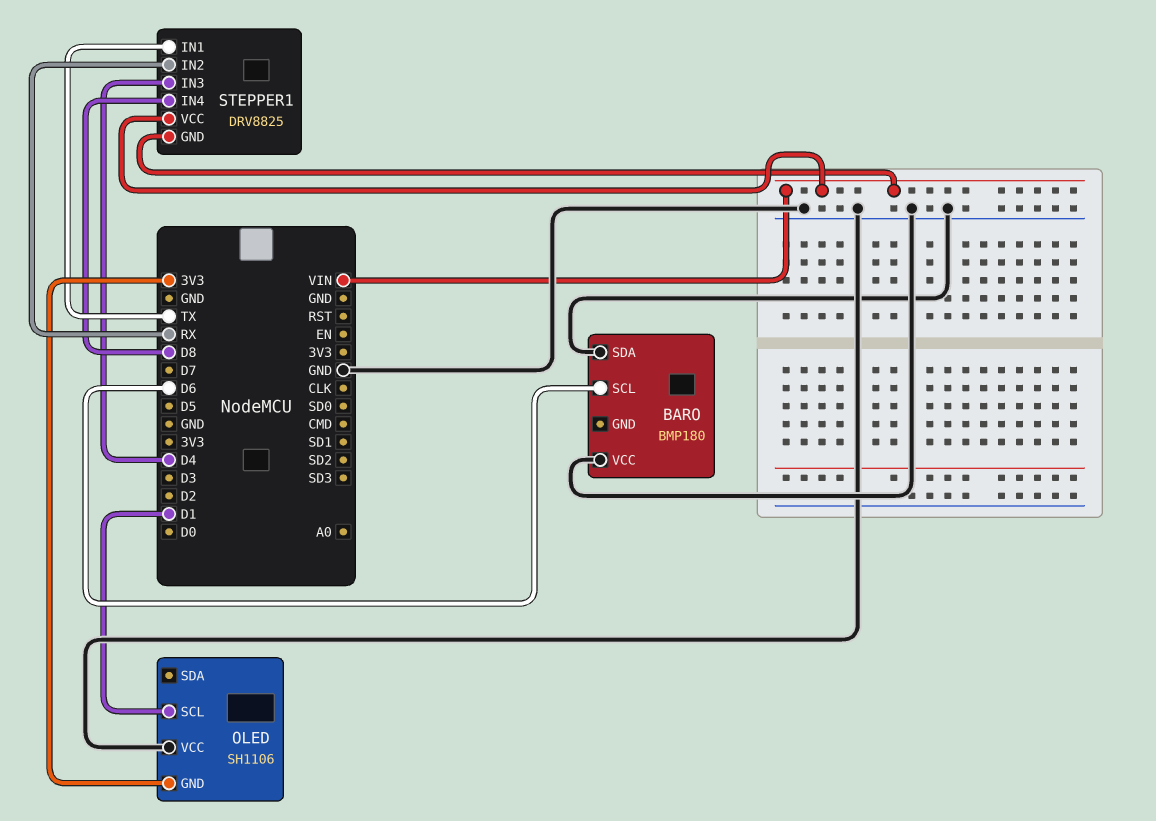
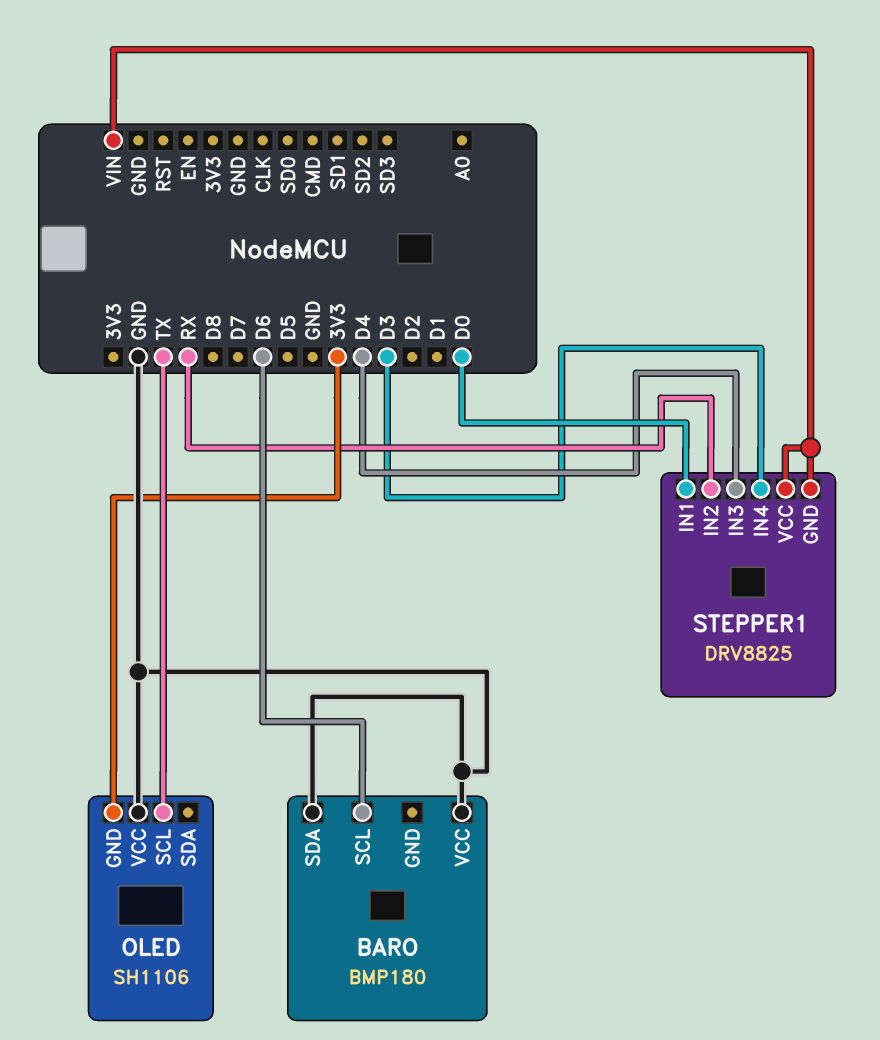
OLED pin SCL: D1 -> TX
STEPPER1 pin IN1: TX -> D0
STEPPER1 pin IN4: D8 -> D3

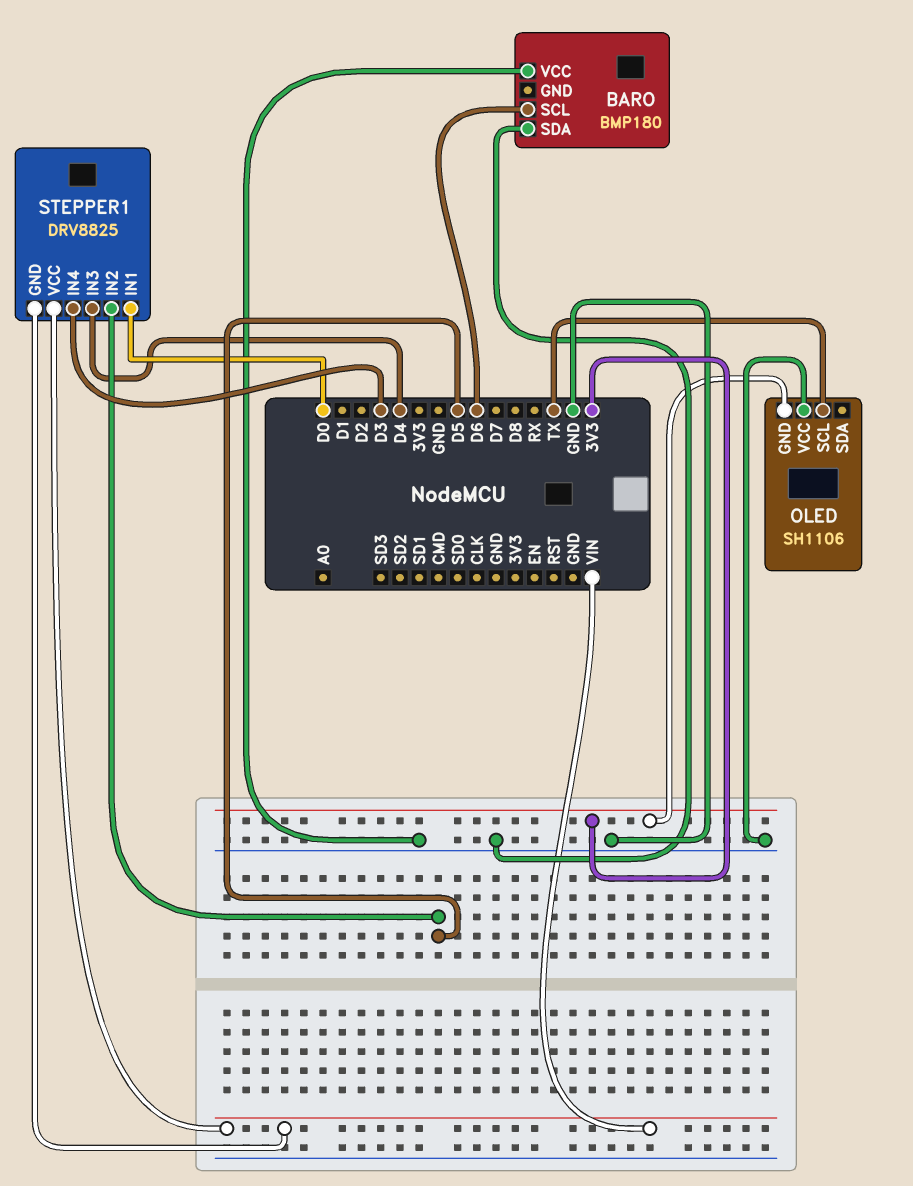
STEPPER1 pin IN2: RX -> D5

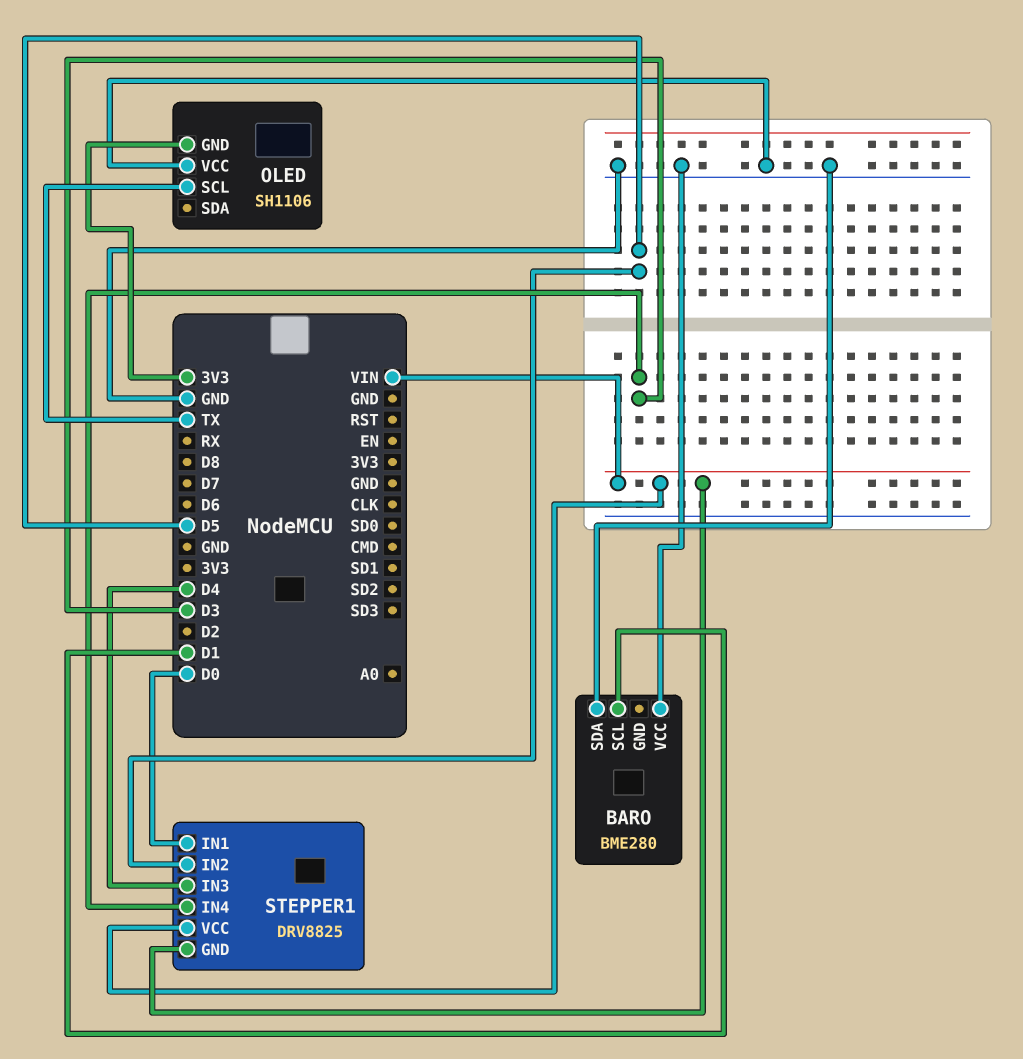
BARO: BMP180 -> BME280
BARO pin SCL: D6 -> D1

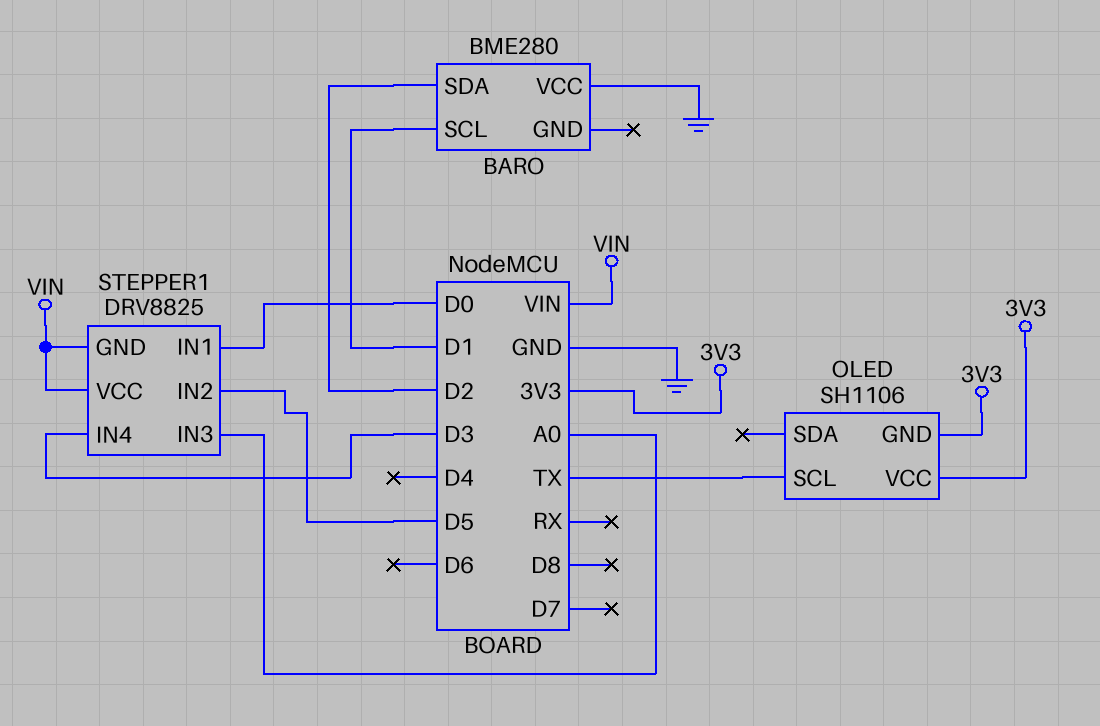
BARO pin SDA: GND -> D2
OLED pin VCC: GND -> 3V3
STEPPER1 pin IN3: D4 -> A0

